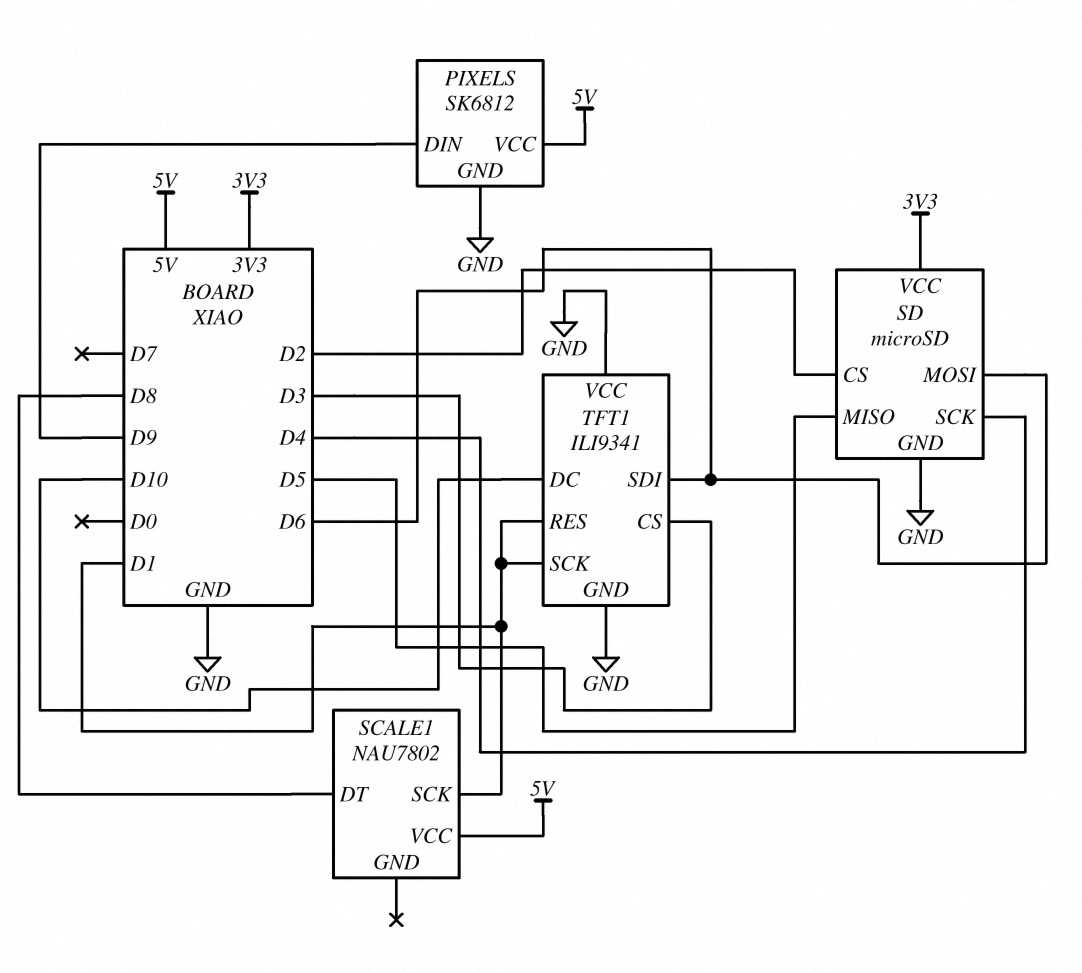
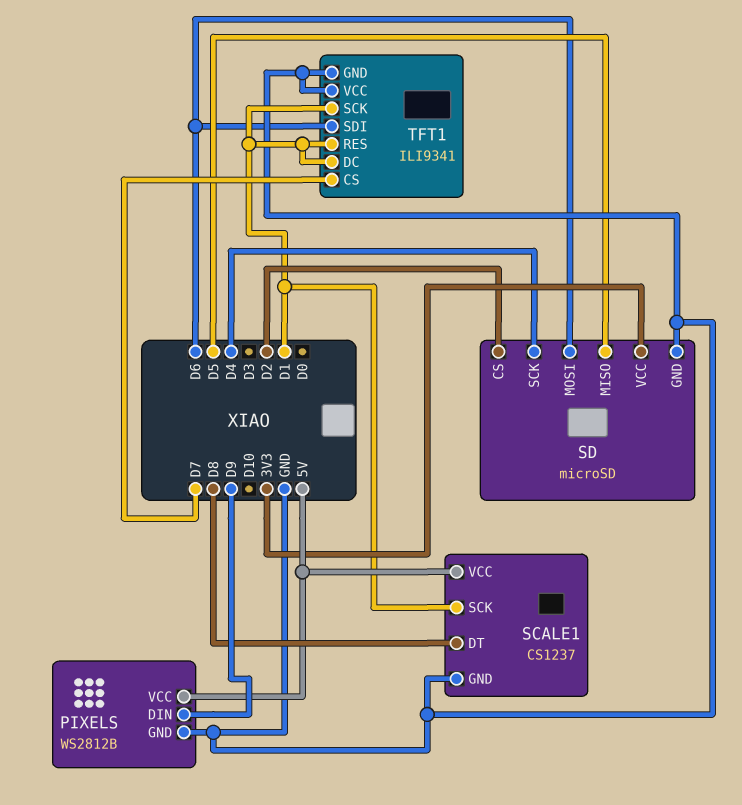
PIXELS: SK6812 -> WS2812B
SCALE1: NAU7802 -> CS1237
SCALE1 pin GND: none -> GND
TFT1 pin CS: D3 -> D7
TFT1 pin DC: D10 -> D1

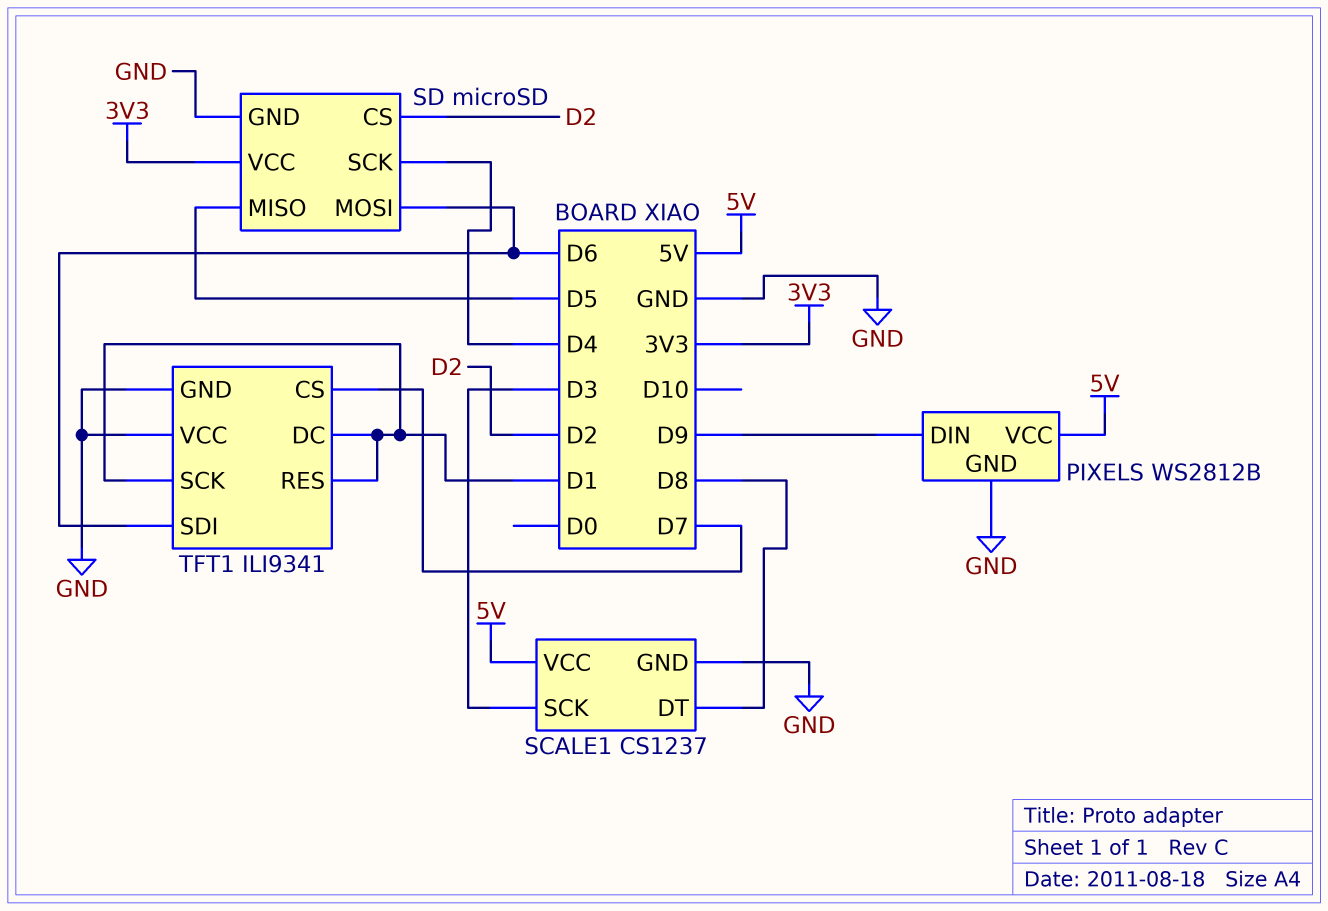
SCALE1 pin SCK: D1 -> D3

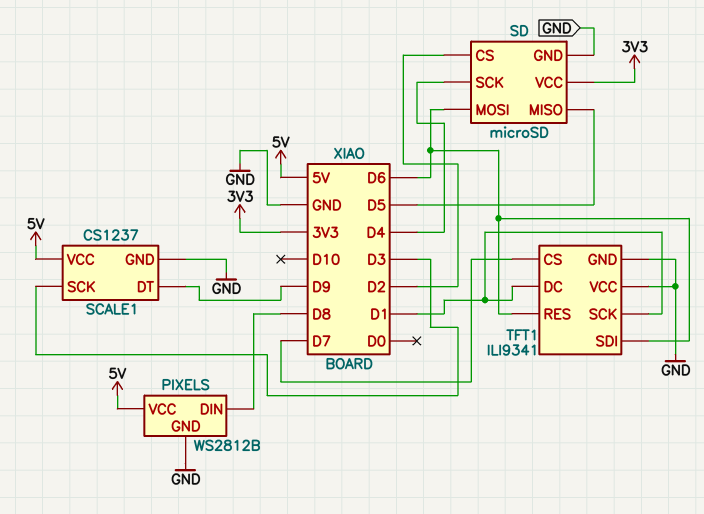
PIXELS pin DIN: D9 -> D8
SCALE1 pin DT: D8 -> D9
TFT1 pin RES: D1 -> D6

